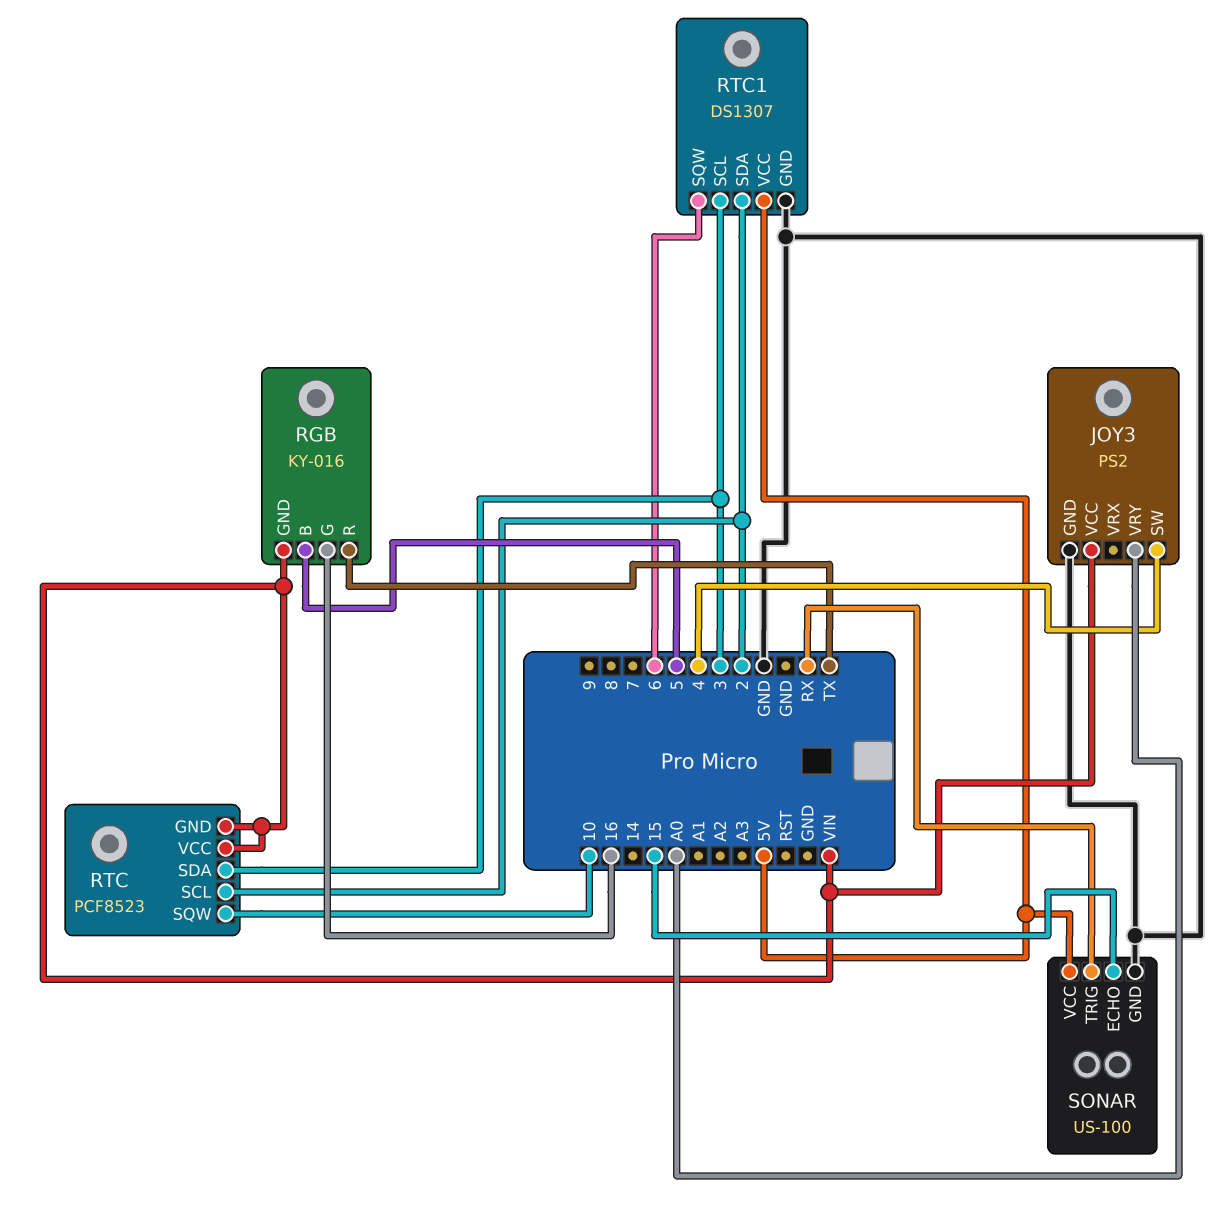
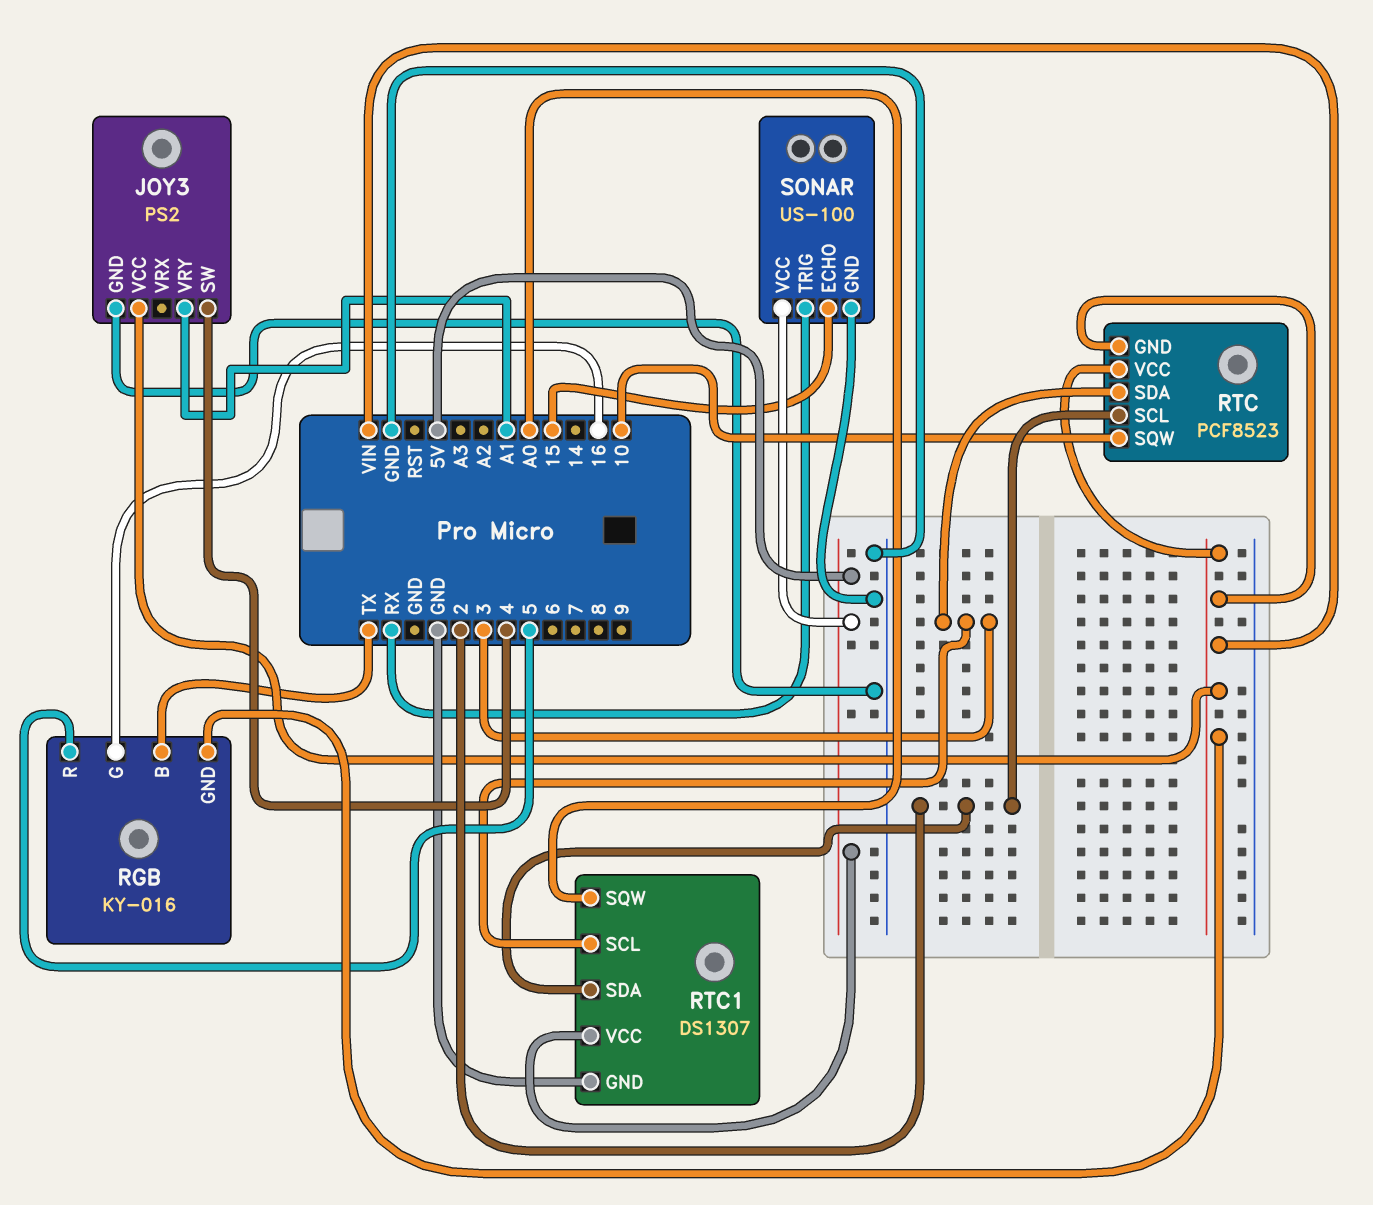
JOY3 pin VRY: A0 -> A1
RGB pin B: 5 -> TX
RGB pin R: TX -> 5
RTC1 pin SQW: 6 -> A0

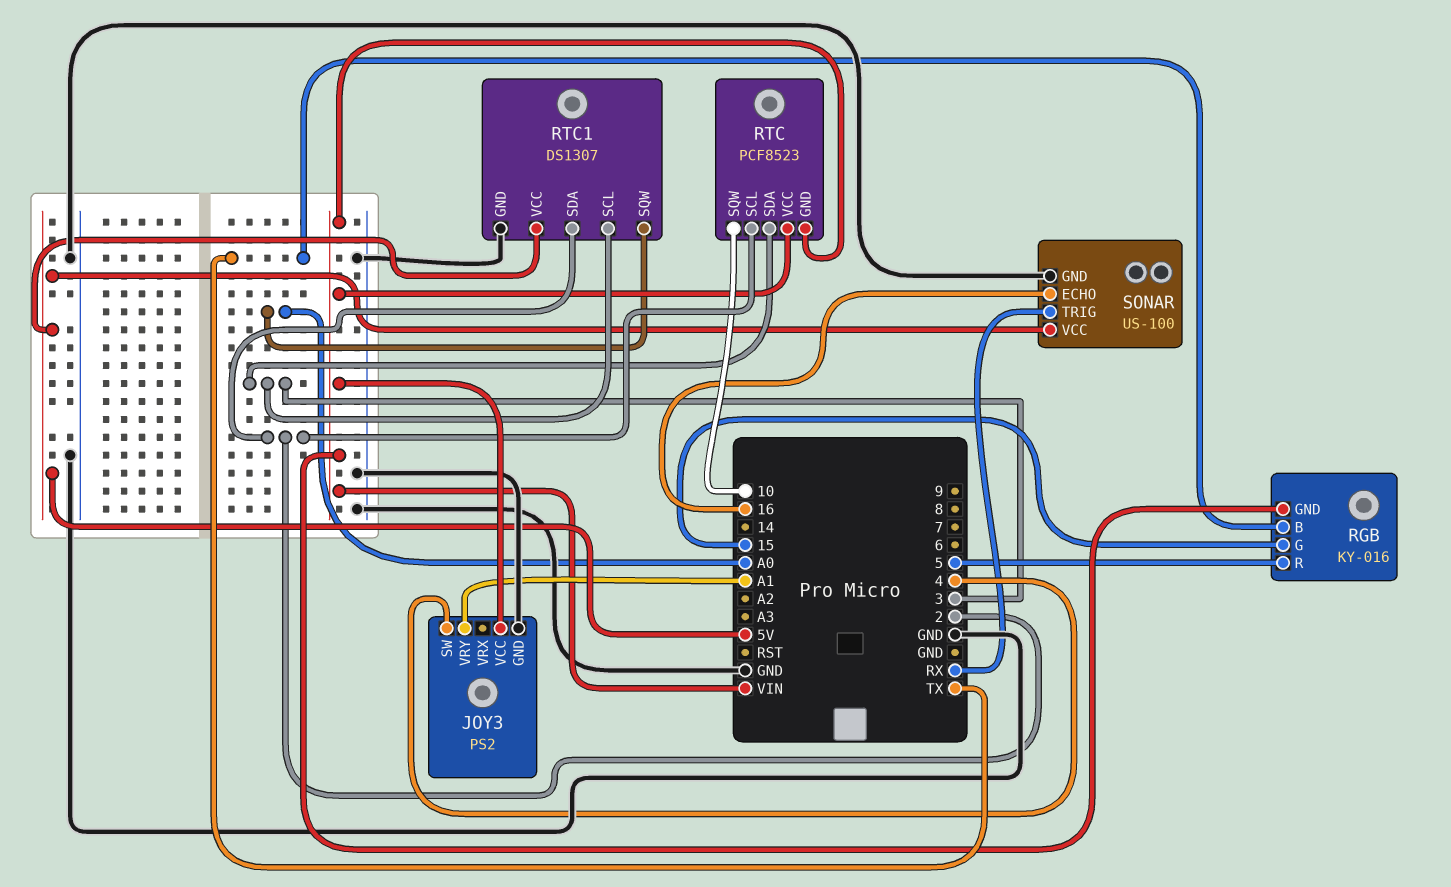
RGB pin G: 16 -> 15
SONAR pin ECHO: 15 -> 16

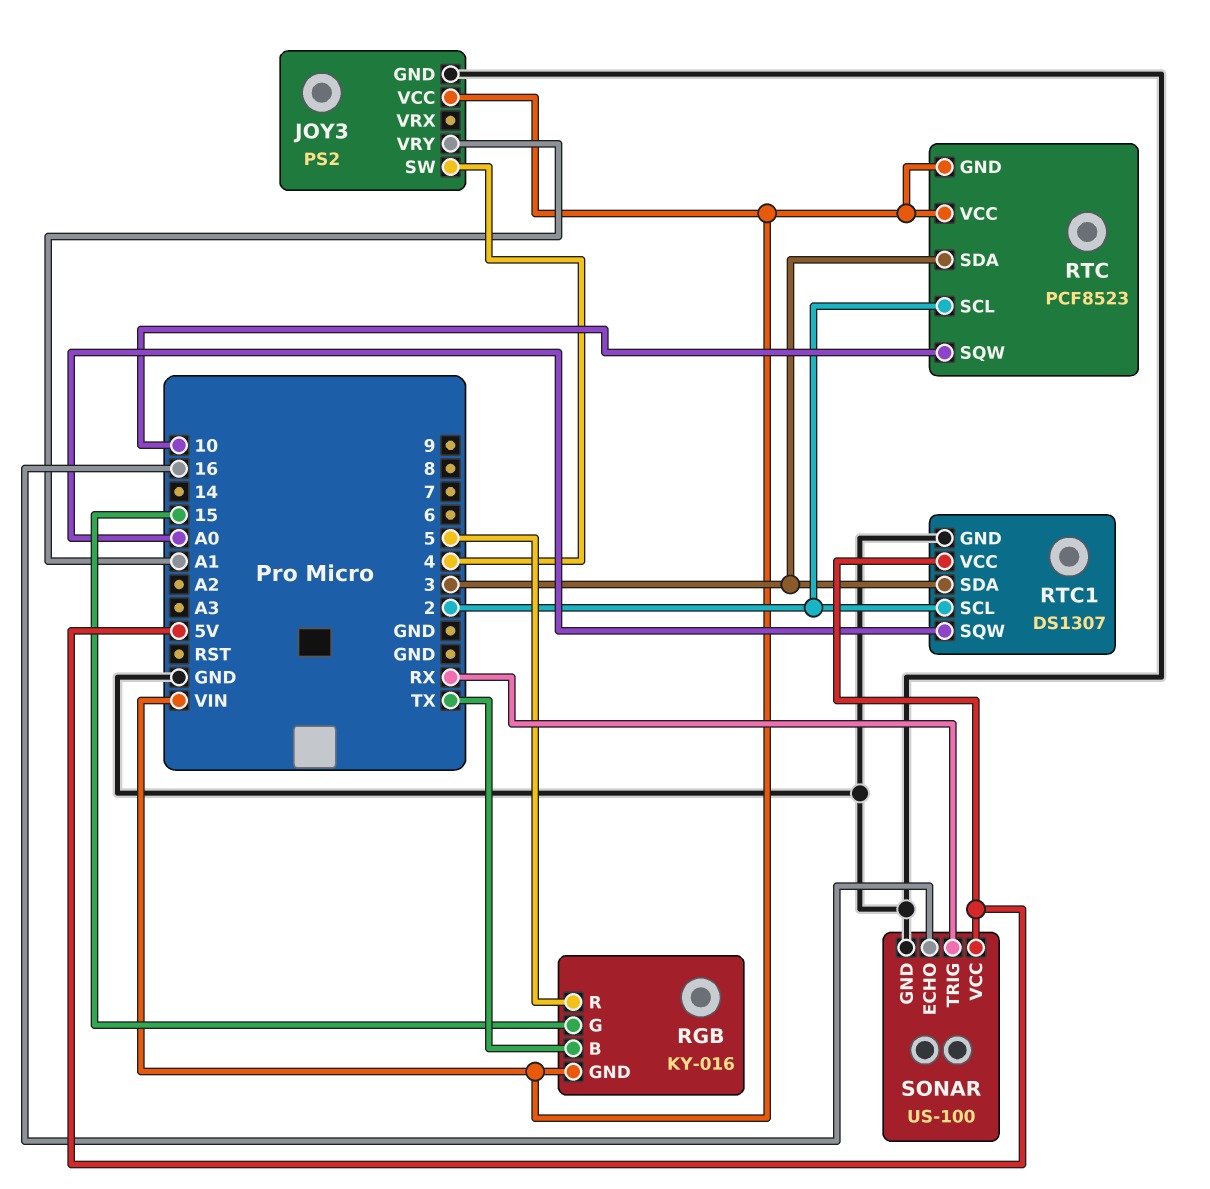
RTC1 pin SCL: 3 -> 2
RTC1 pin SDA: 2 -> 3

